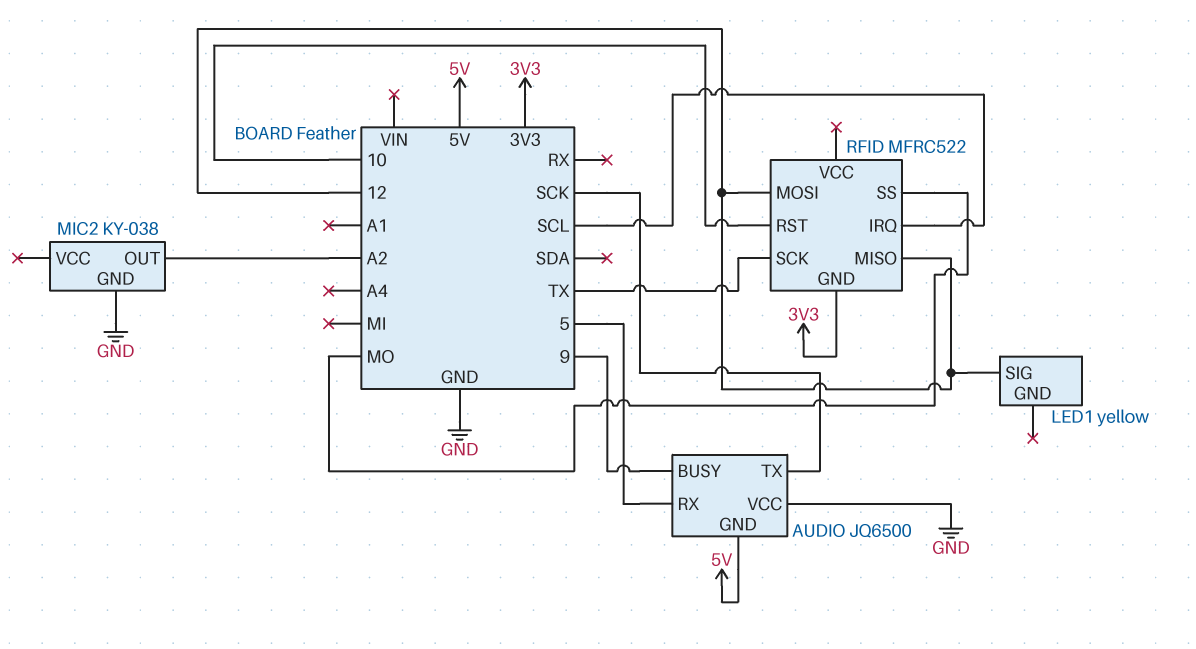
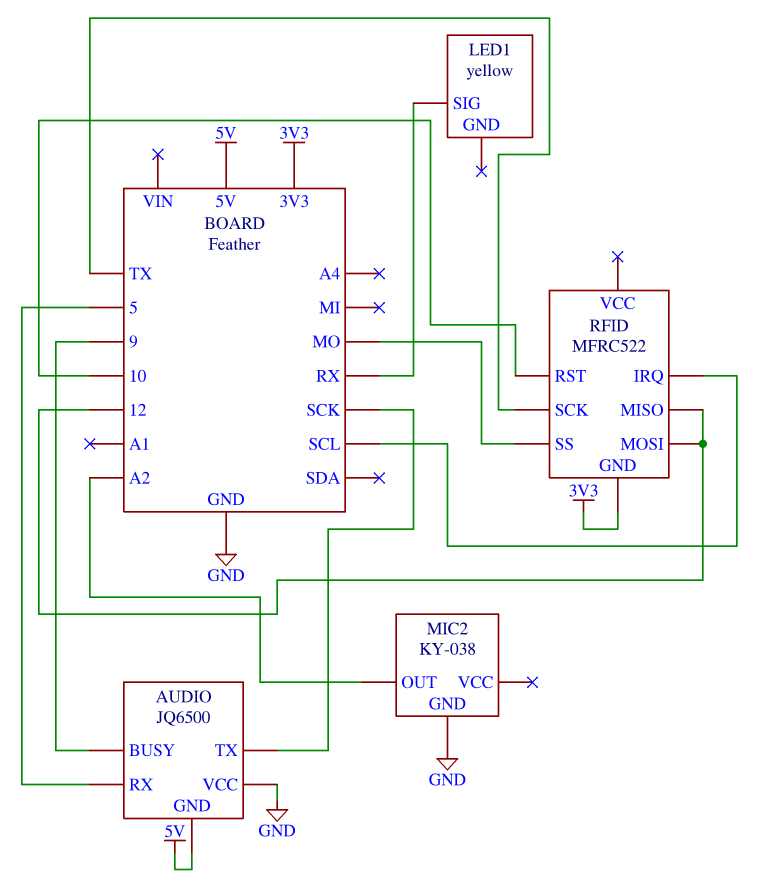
LED1 pin SIG: 12 -> RX

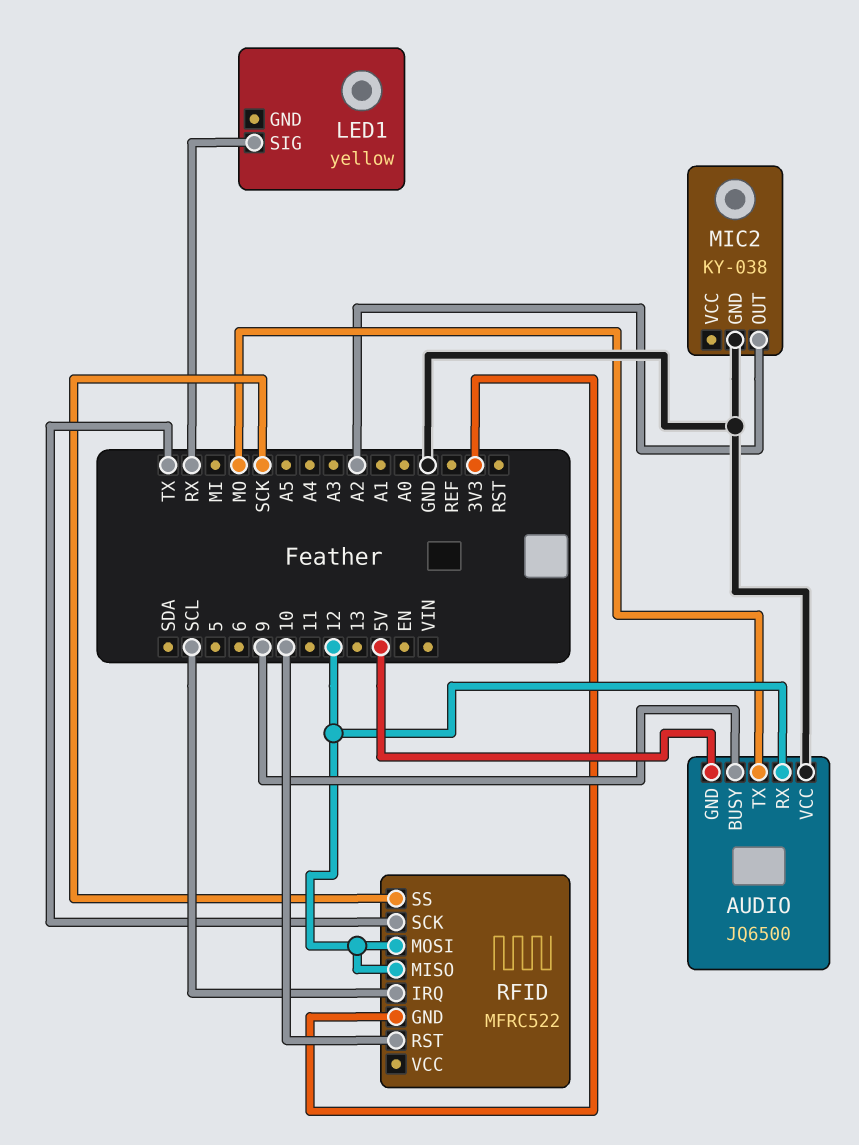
AUDIO pin RX: 5 -> 12
AUDIO pin TX: SCK -> MO
RFID pin SS: MO -> SCK

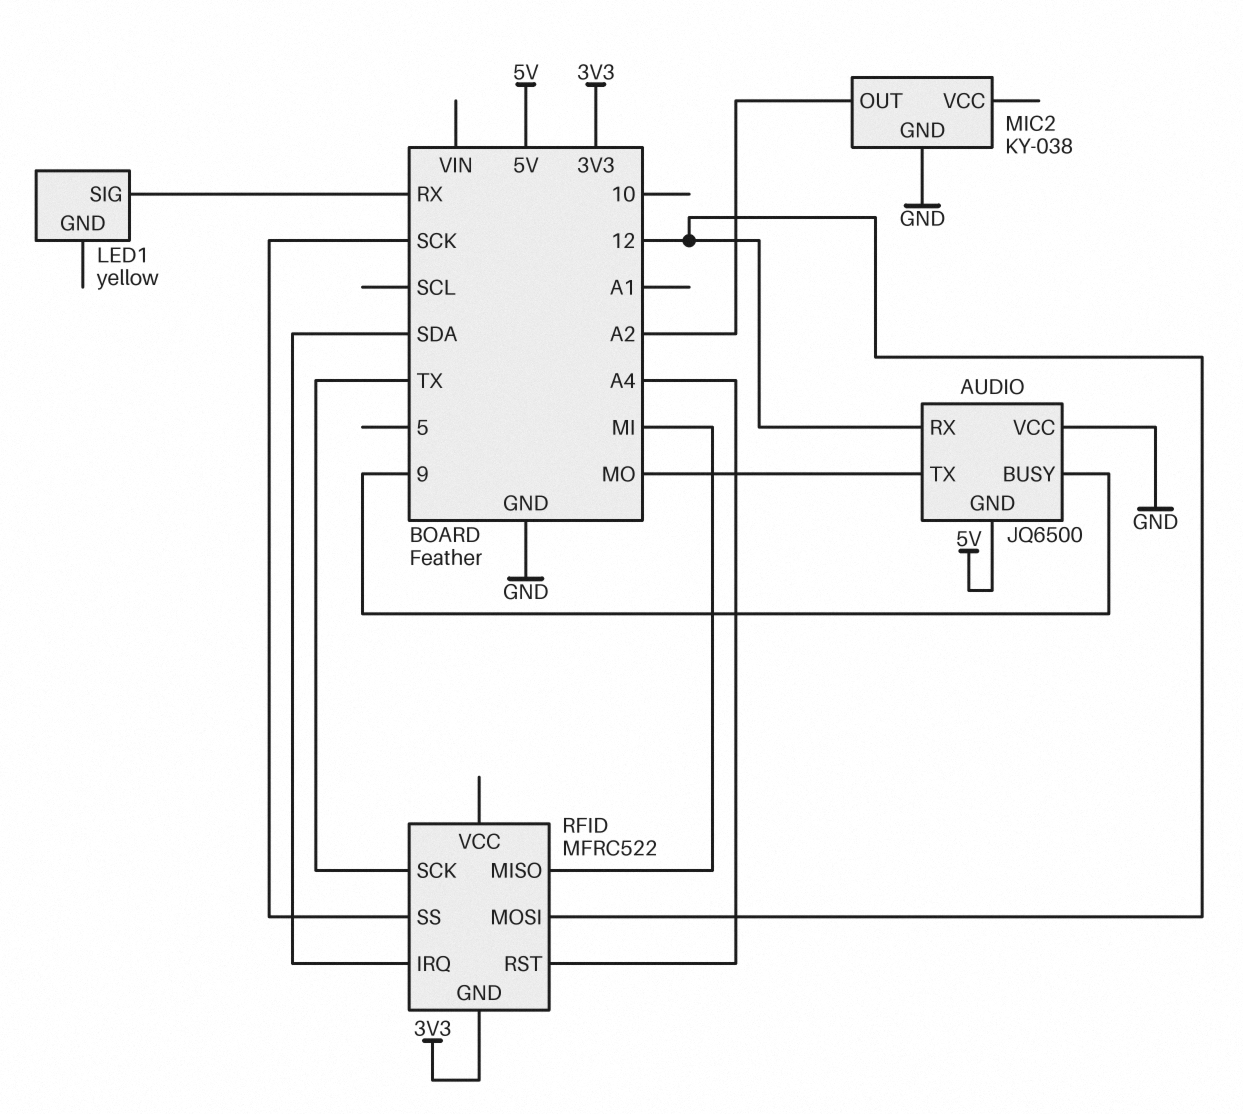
RFID pin IRQ: SCL -> SDA
RFID pin MISO: 12 -> MI
RFID pin RST: 10 -> A4

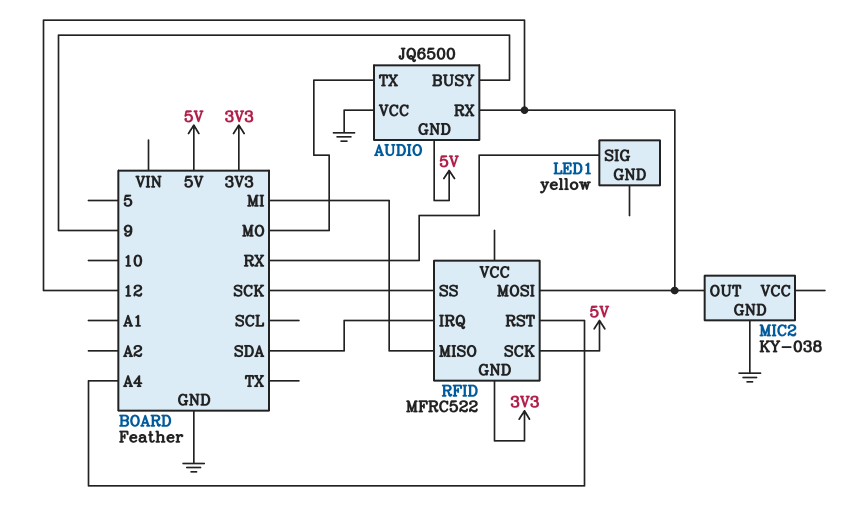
MIC2 pin OUT: A2 -> 12
RFID pin SCK: TX -> 5V

